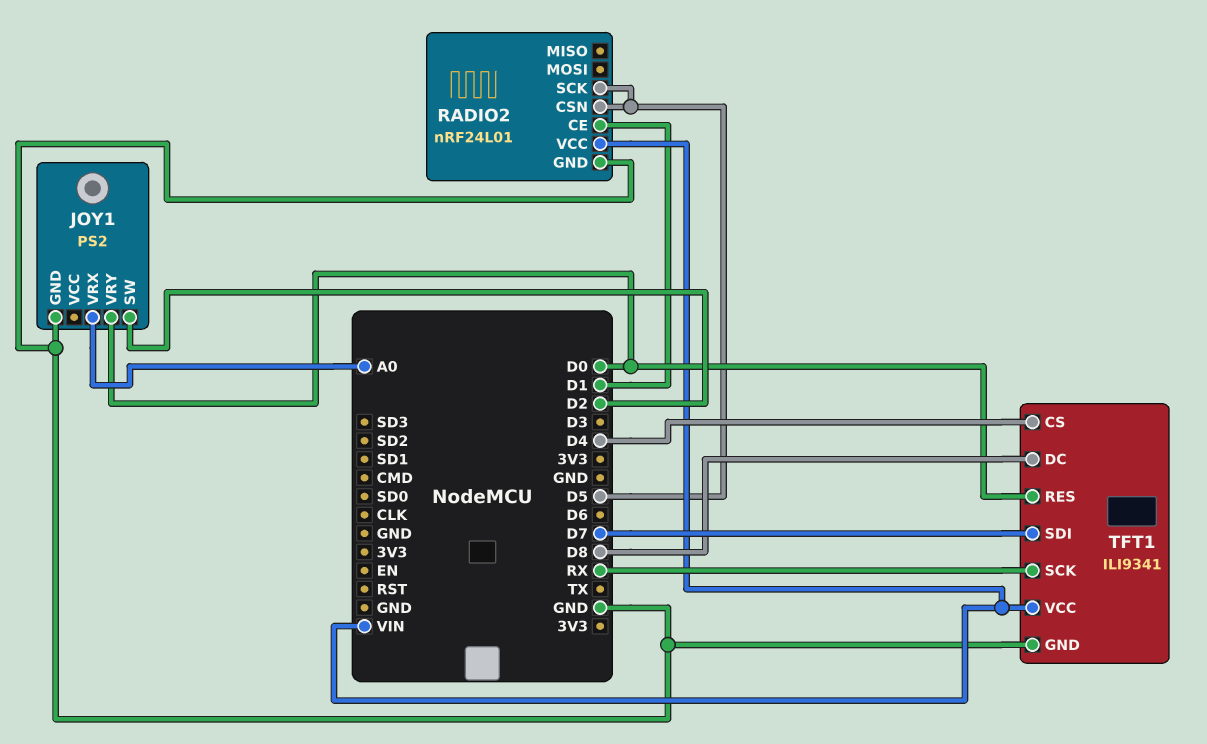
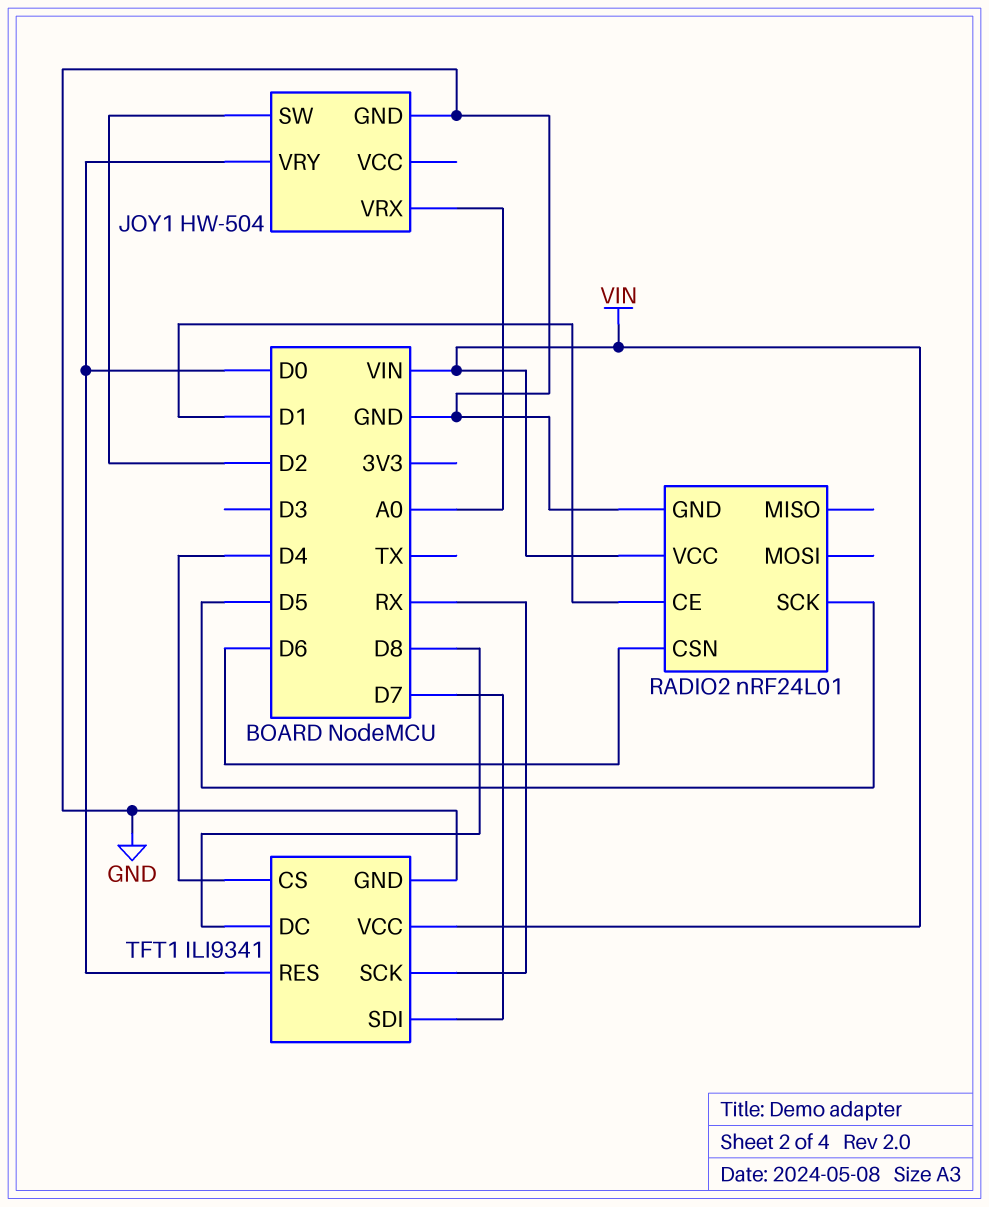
JOY1: PS2 -> HW-504
RADIO2 pin CSN: D5 -> D6

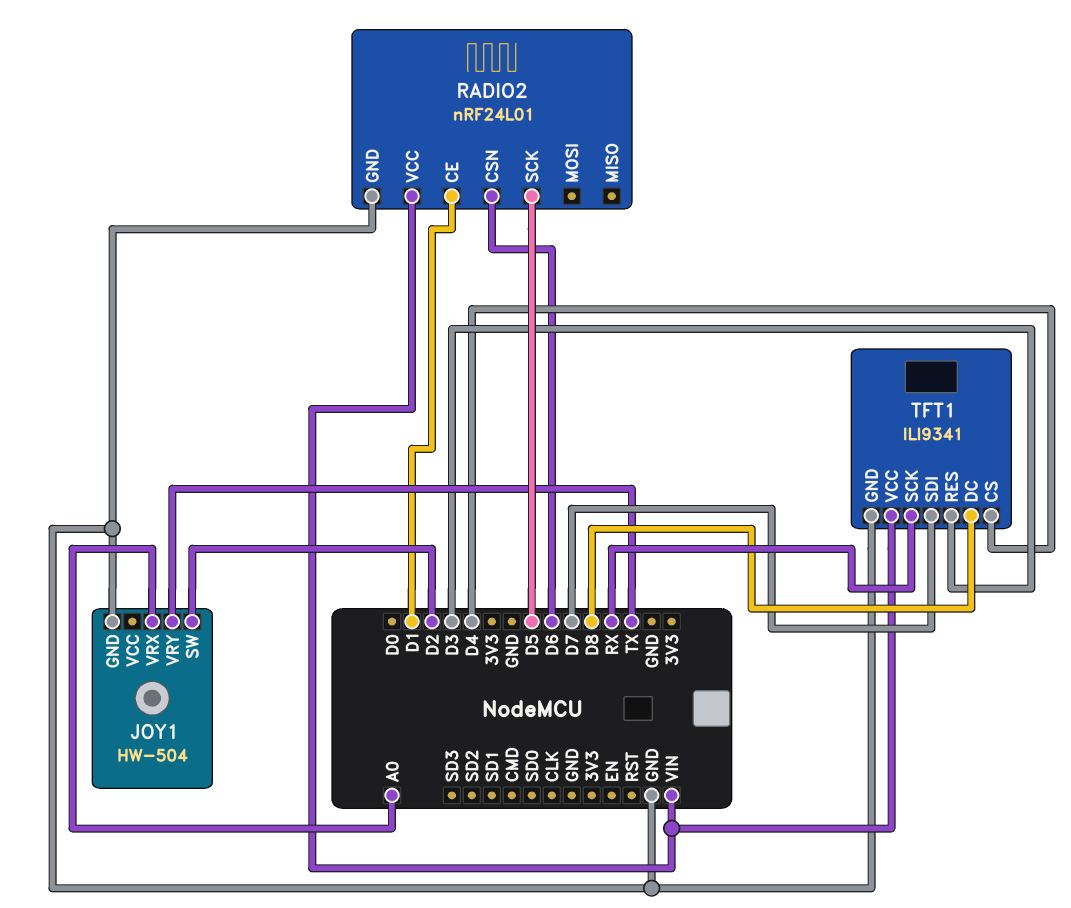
JOY1 pin VRY: D0 -> TX
TFT1 pin RES: D0 -> D3

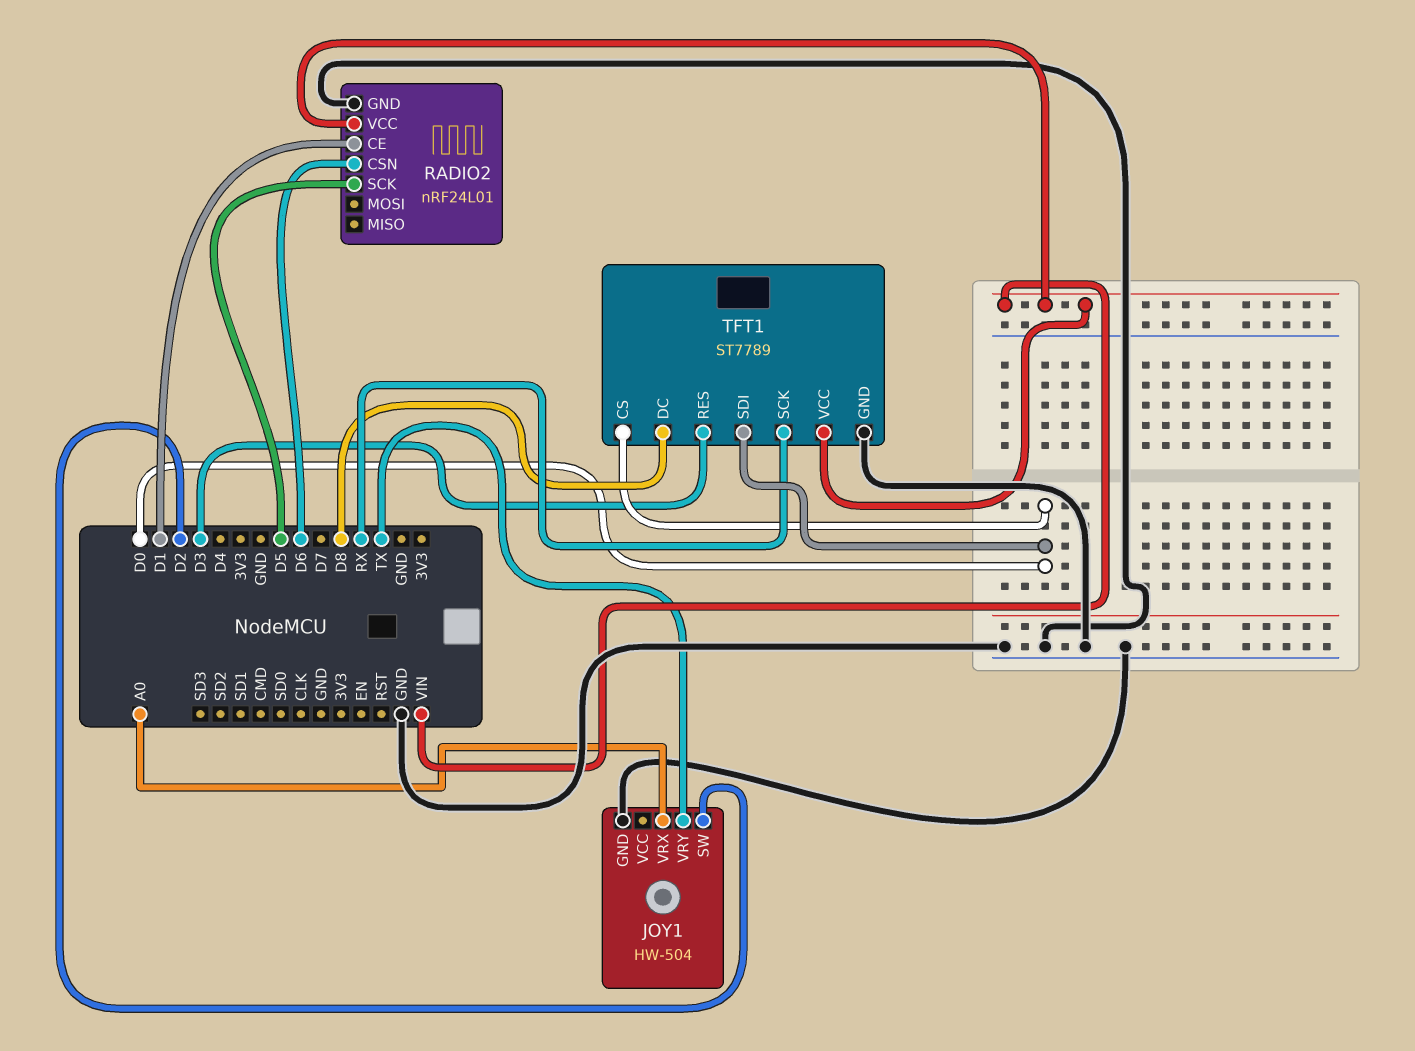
TFT1: ILI9341 -> ST7789
TFT1 pin CS: D4 -> D0
TFT1 pin SDI: D7 -> D0

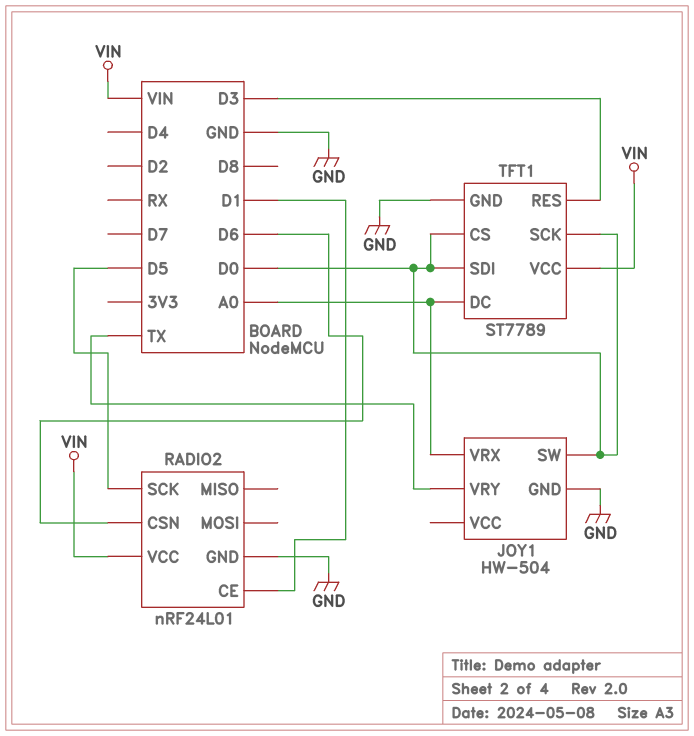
JOY1 pin SW: D2 -> D0
TFT1 pin DC: D8 -> A0
TFT1 pin SCK: RX -> D0

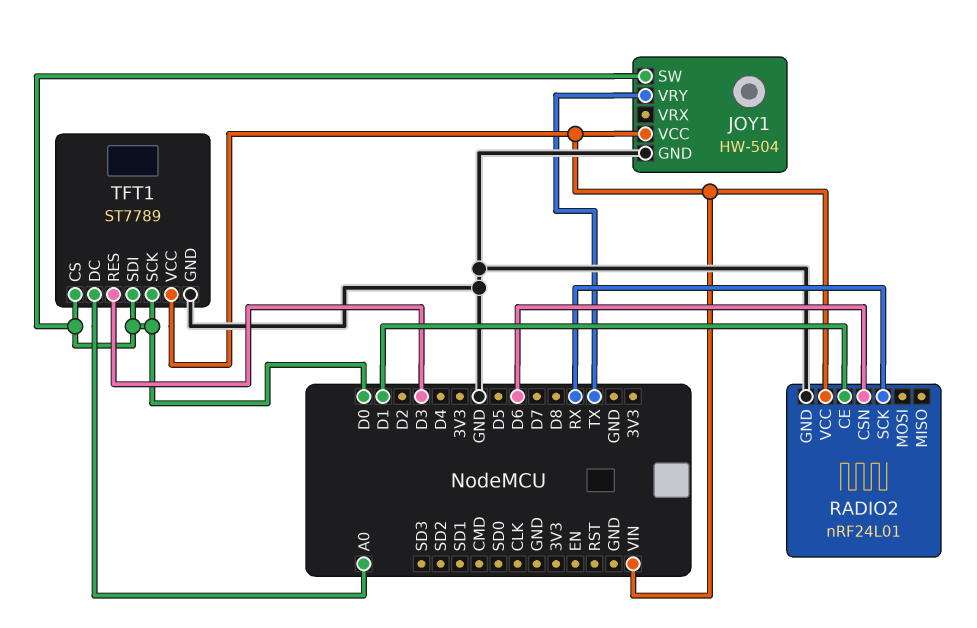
JOY1 pin VCC: none -> VIN
JOY1 pin VRX: A0 -> none
RADIO2 pin SCK: D5 -> RX

